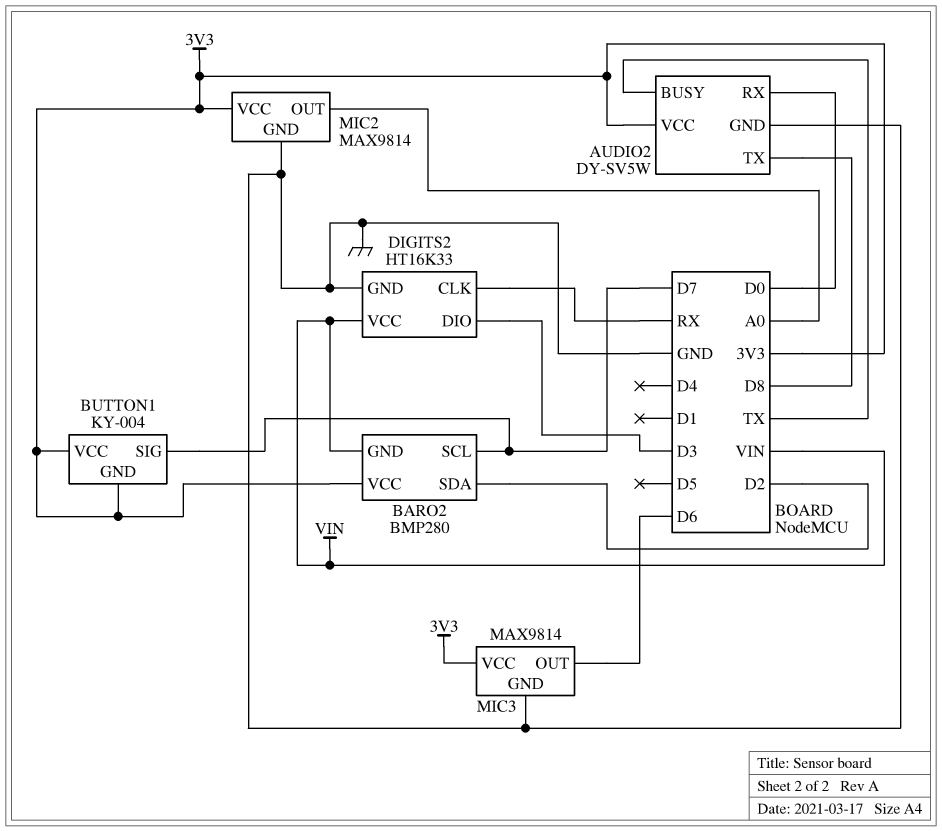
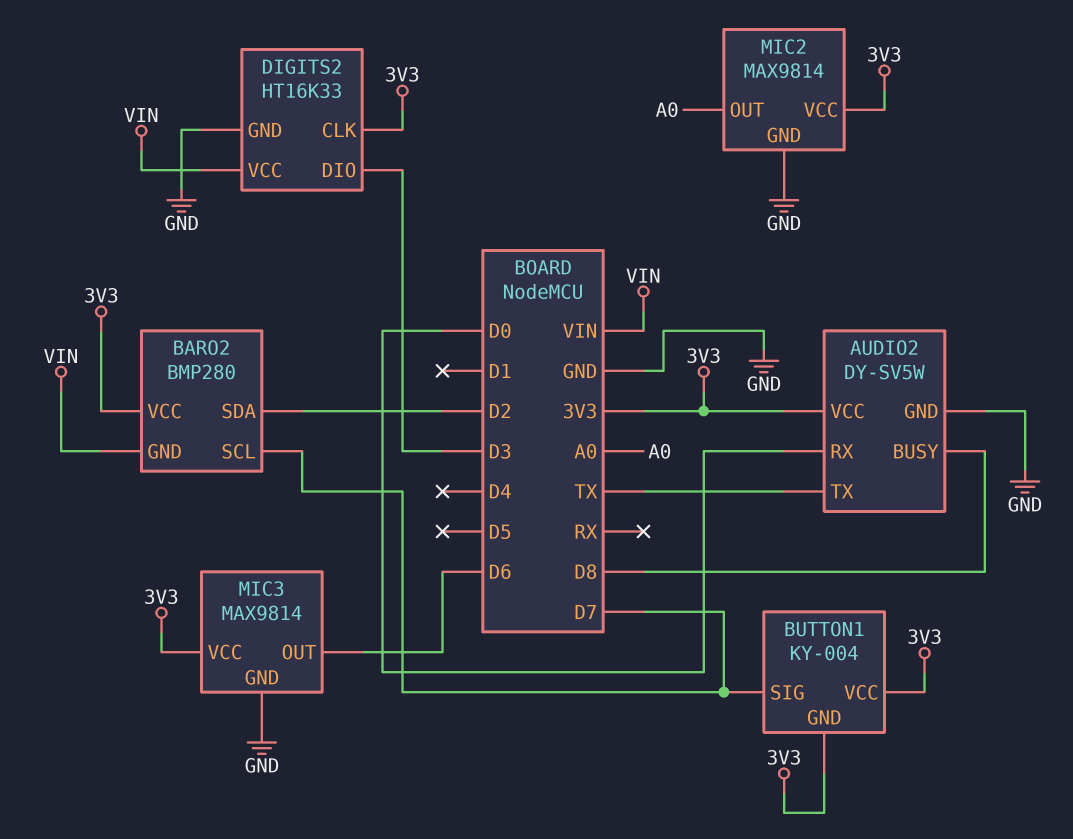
AUDIO2 pin BUSY: TX -> D8
AUDIO2 pin TX: D8 -> TX
DIGITS2 pin CLK: RX -> 3V3

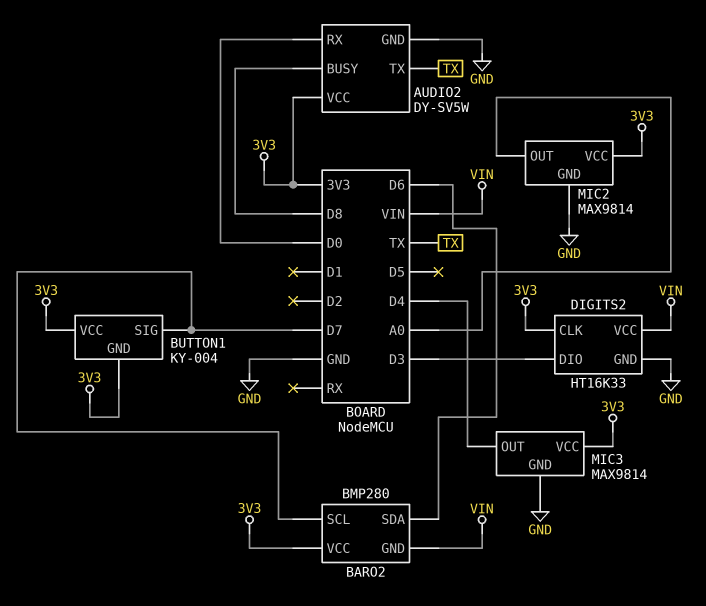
BARO2 pin SDA: D2 -> D6
MIC3 pin OUT: D6 -> D4

